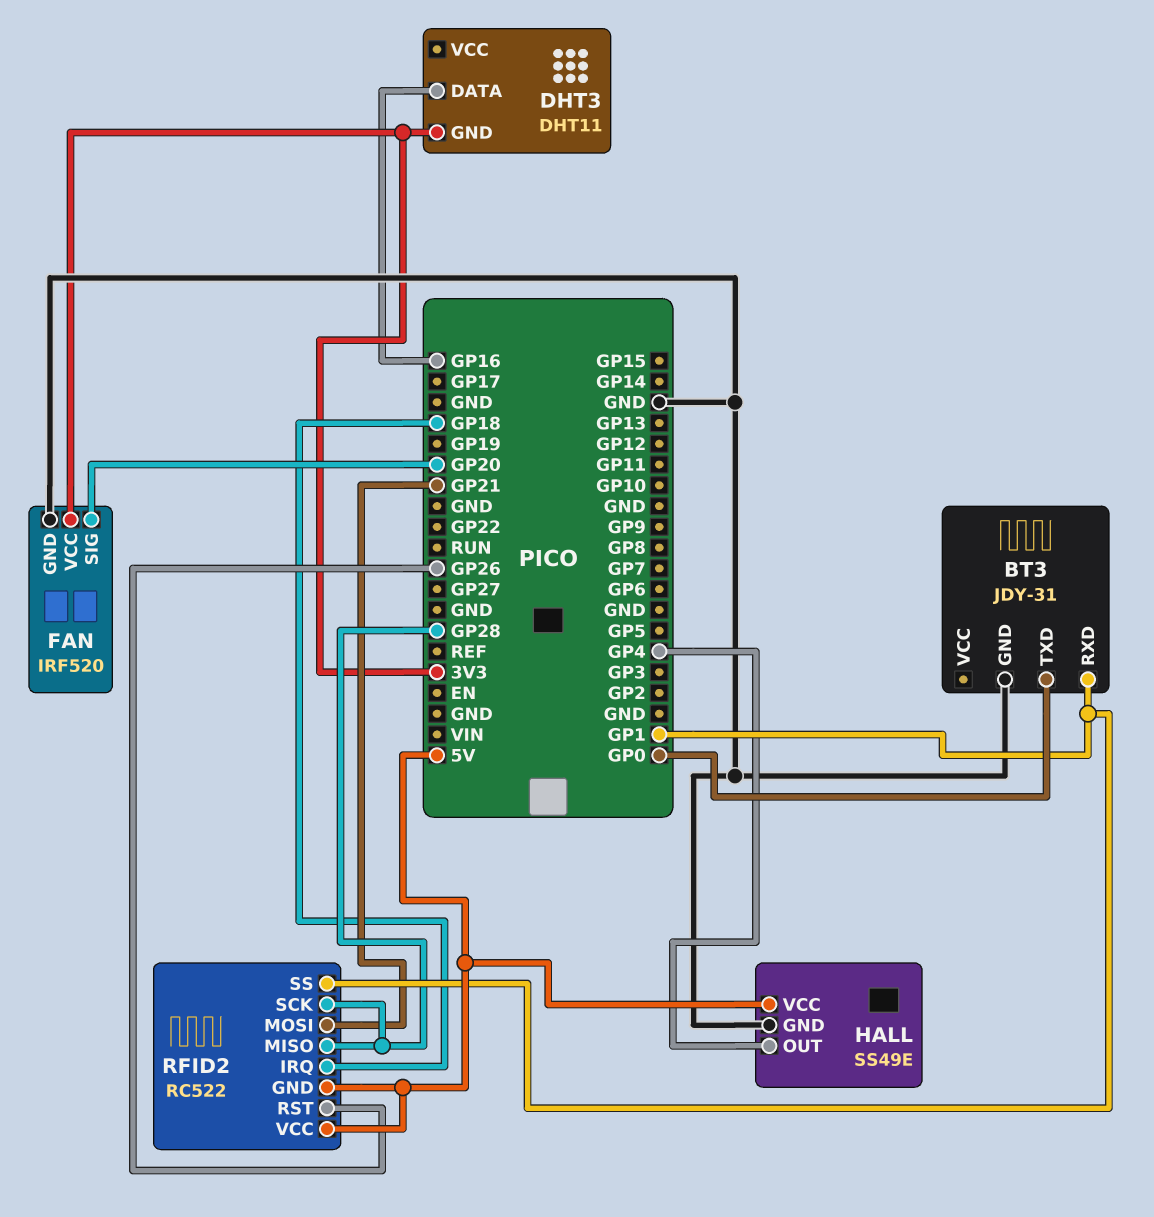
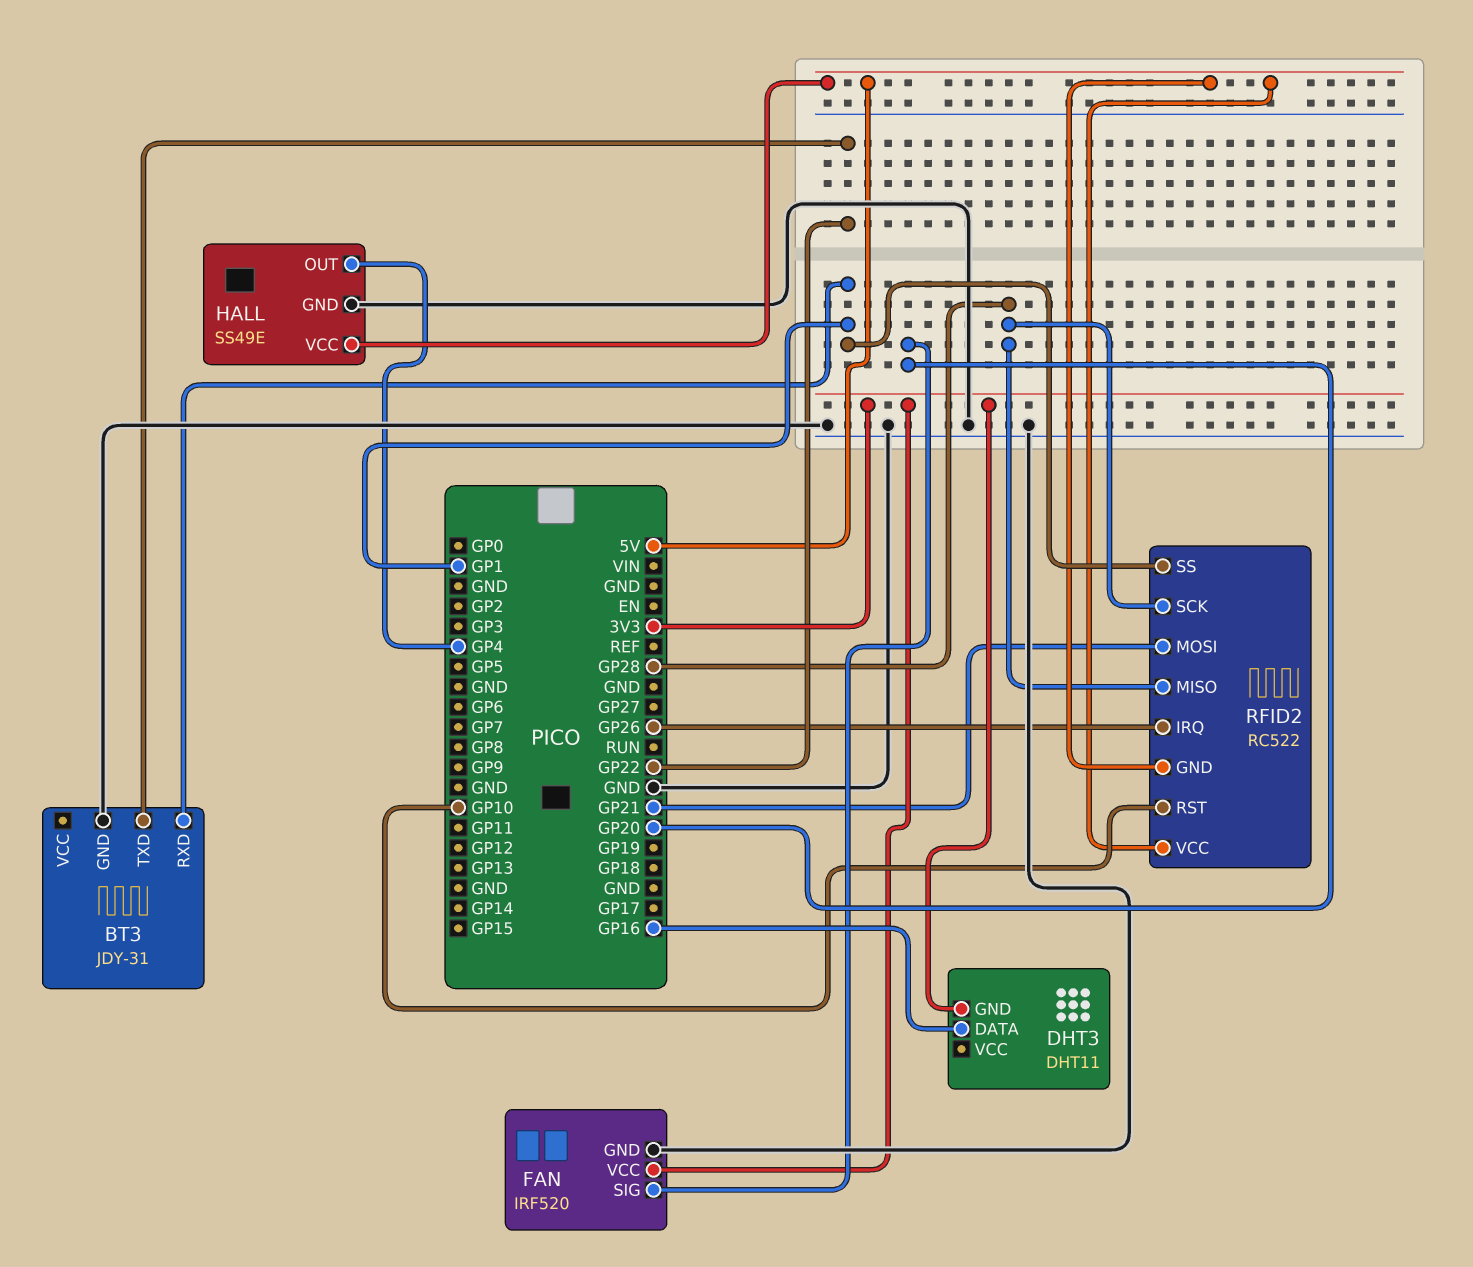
BT3 pin TXD: GP0 -> GP22
RFID2 pin IRQ: GP18 -> GP26
RFID2 pin RST: GP26 -> GP10

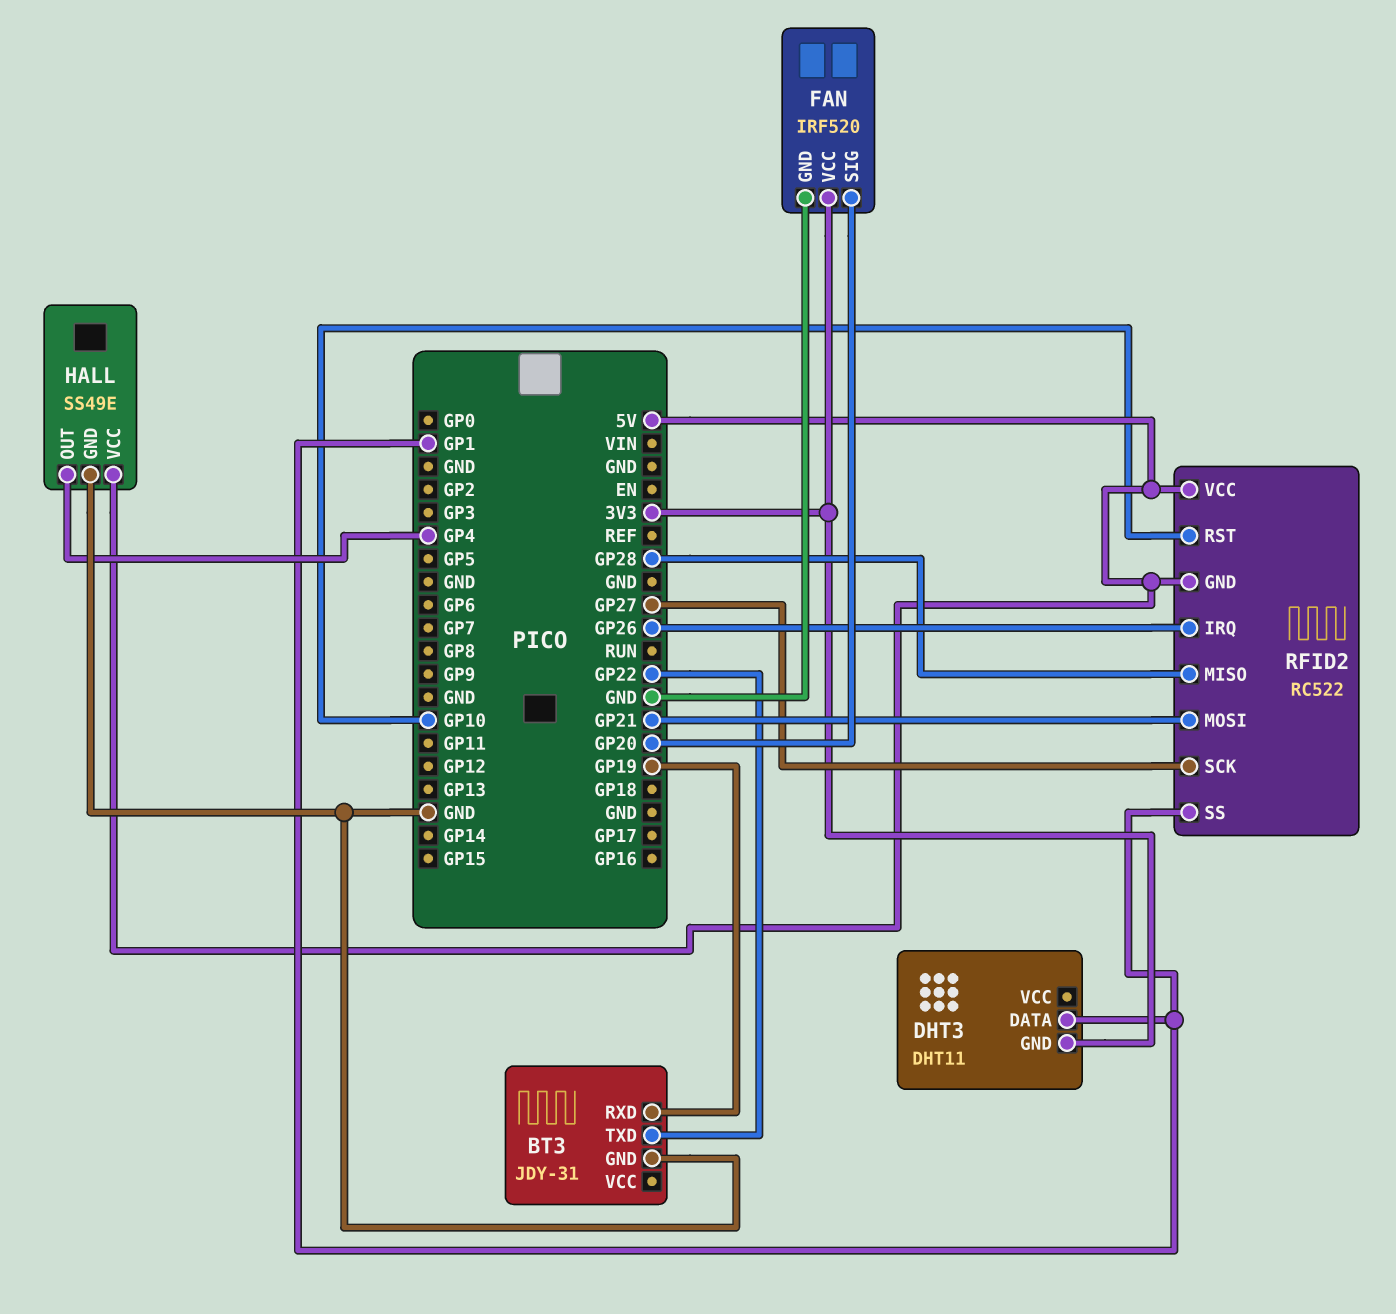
BT3 pin RXD: GP1 -> GP19
DHT3 pin DATA: GP16 -> GP1
RFID2 pin SCK: GP28 -> GP27

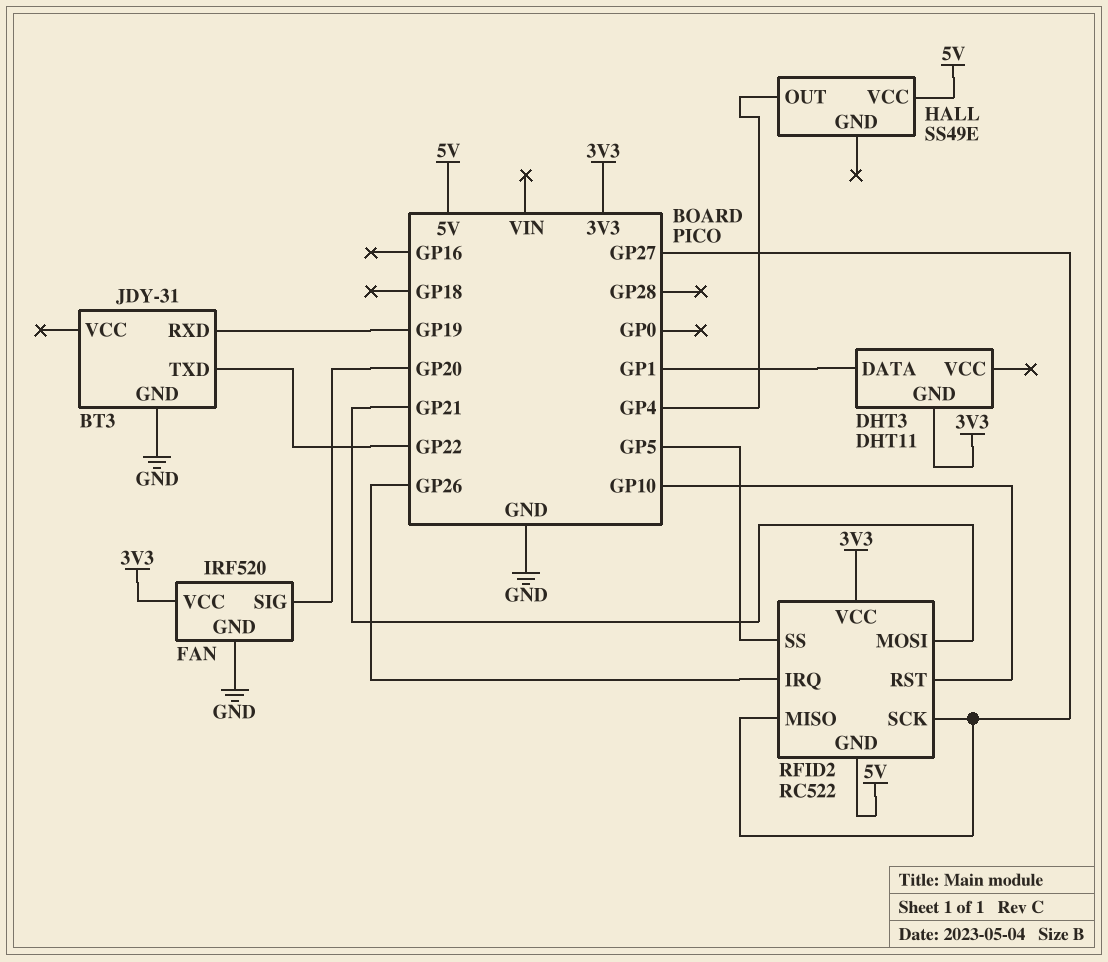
HALL pin GND: GND -> none
RFID2 pin MISO: GP28 -> GP27
RFID2 pin SS: GP1 -> GP5
RFID2 pin VCC: 5V -> 3V3

